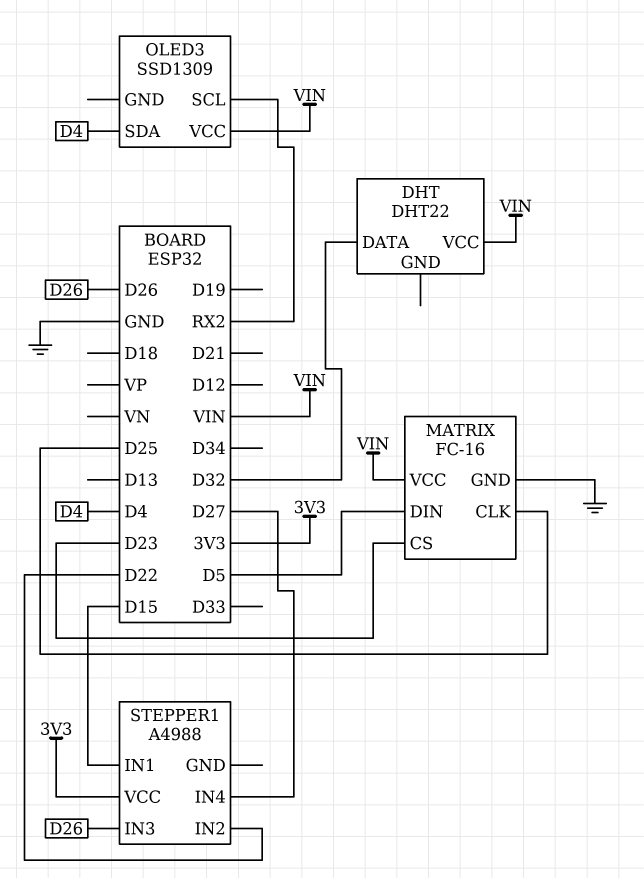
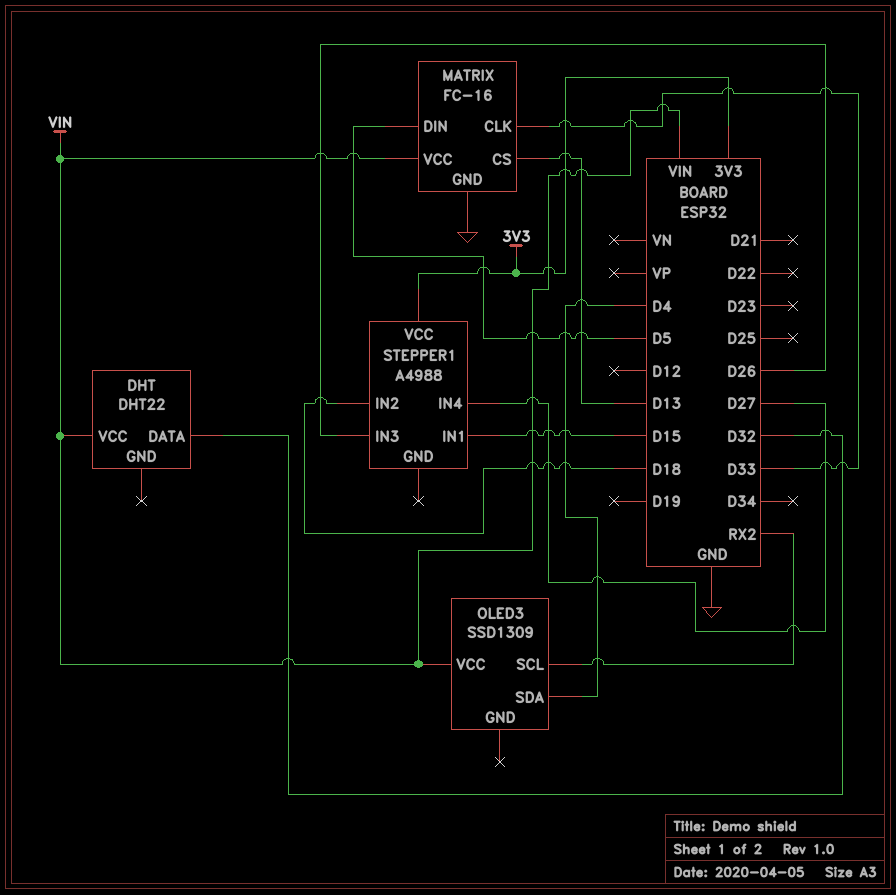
MATRIX pin CLK: D25 -> D33
MATRIX pin CS: D23 -> D13
STEPPER1 pin IN2: D22 -> D18

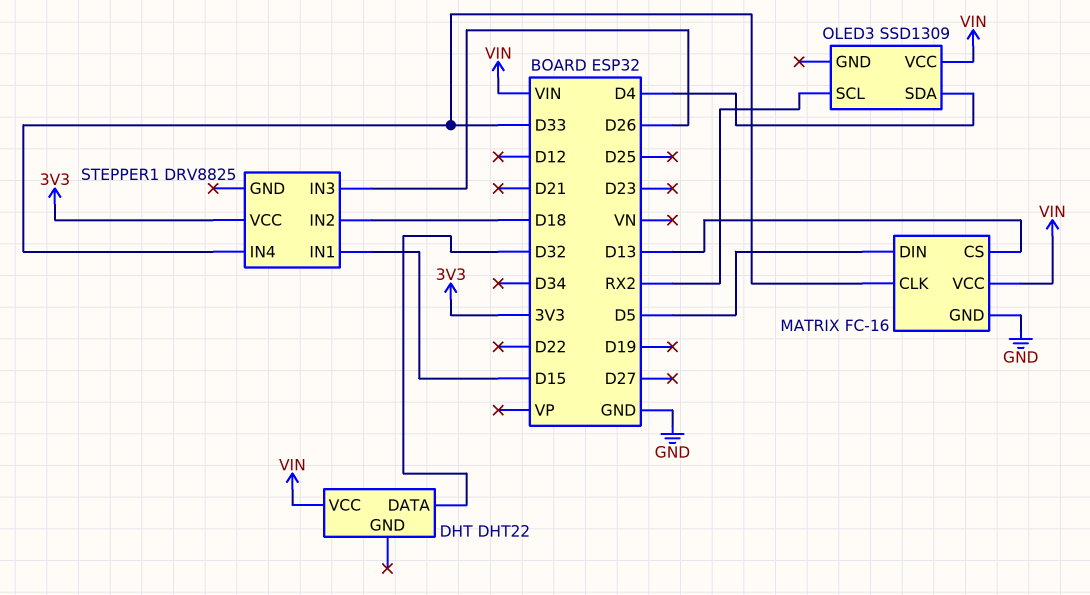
STEPPER1: A4988 -> DRV8825
STEPPER1 pin IN4: D27 -> D33

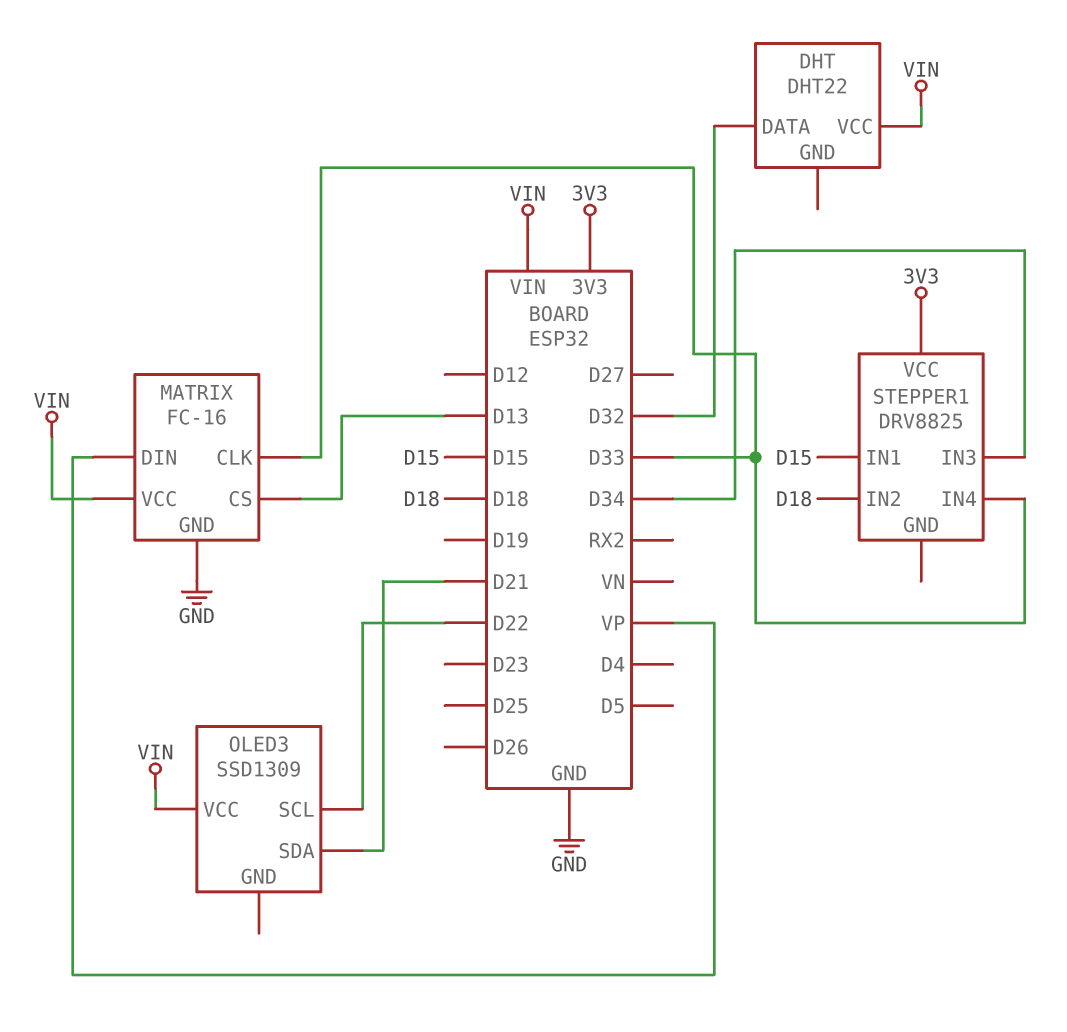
MATRIX pin DIN: D5 -> VP
OLED3 pin SCL: RX2 -> D22
OLED3 pin SDA: D4 -> D21
STEPPER1 pin IN3: D26 -> D34

